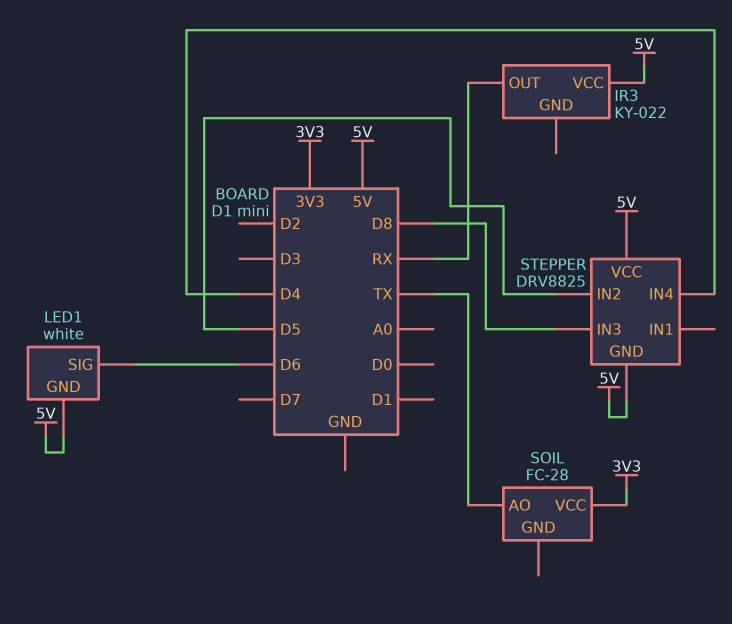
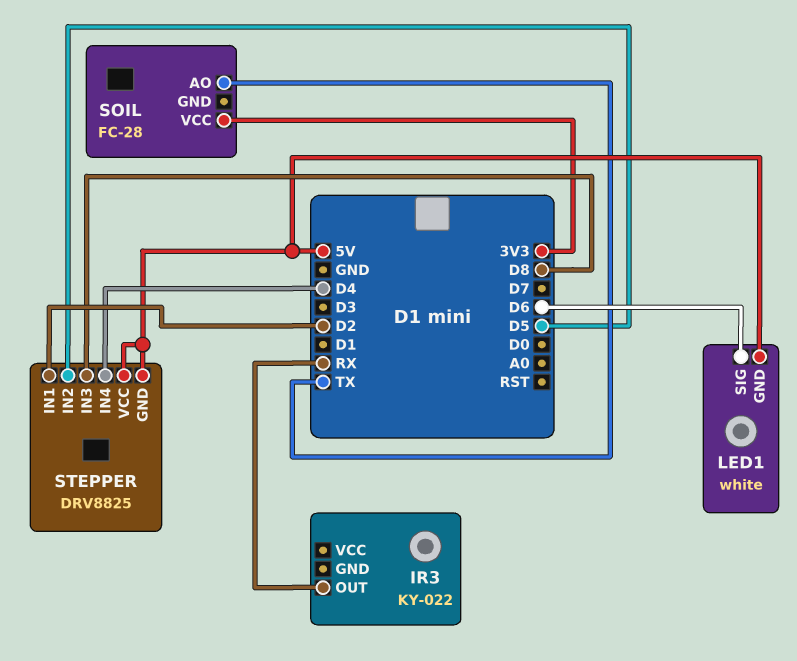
IR3 pin VCC: 5V -> none
STEPPER pin IN1: none -> D2

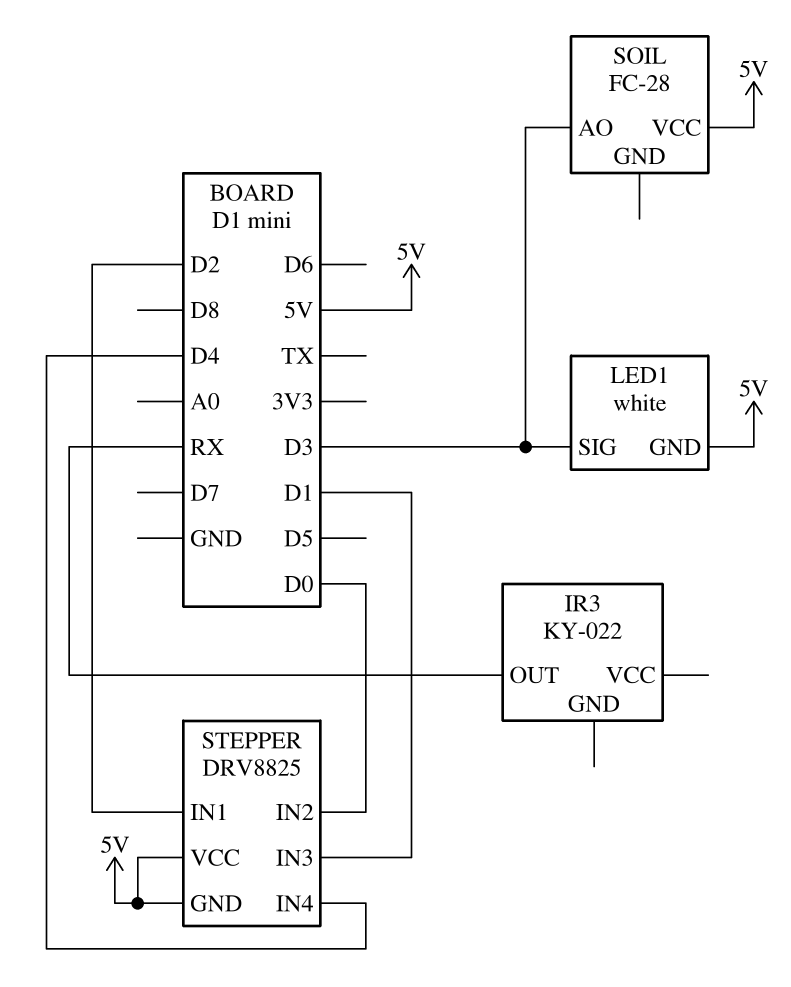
LED1 pin SIG: D6 -> D3
SOIL pin AO: TX -> D3
SOIL pin VCC: 3V3 -> 5V
STEPPER pin IN2: D5 -> D0
STEPPER pin IN3: D8 -> D1

